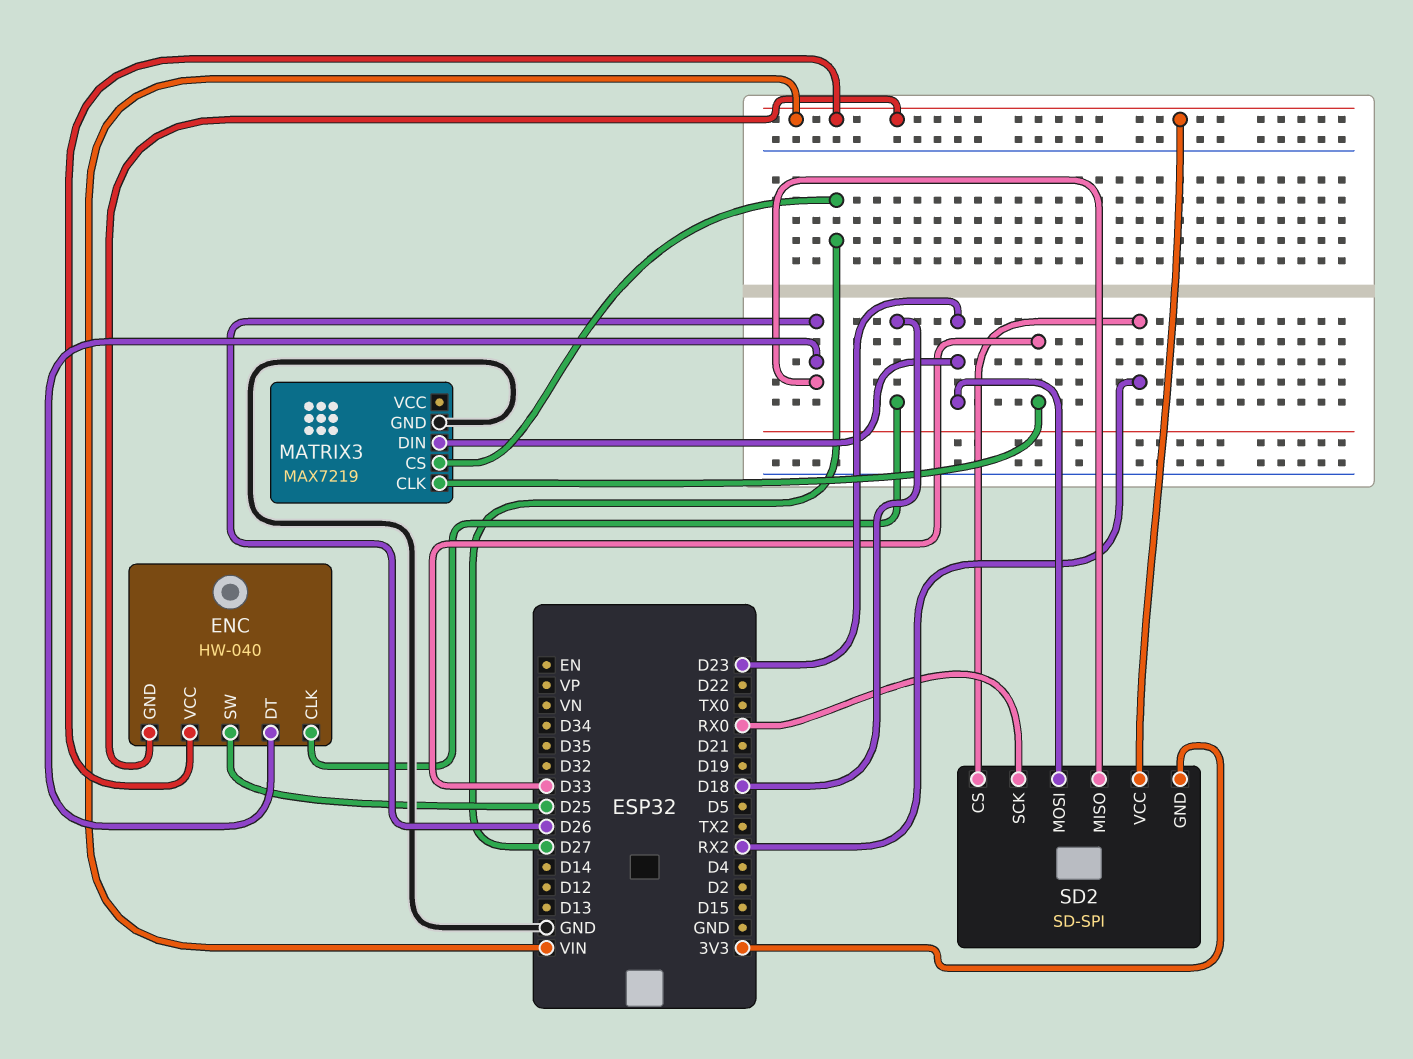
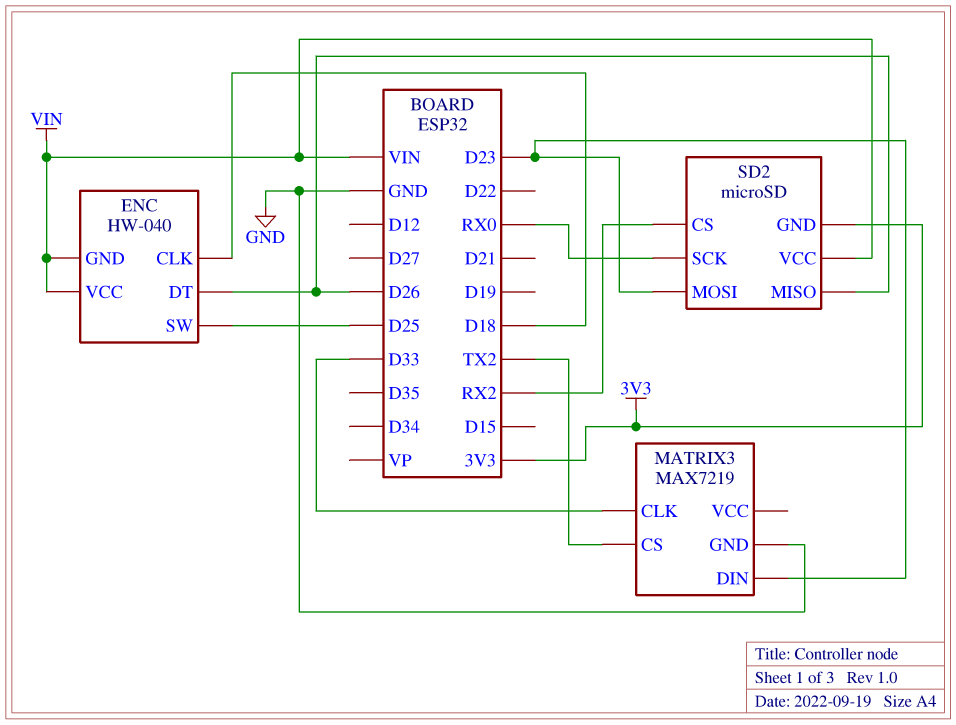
MATRIX3 pin CS: D27 -> TX2
SD2: SD-SPI -> microSD

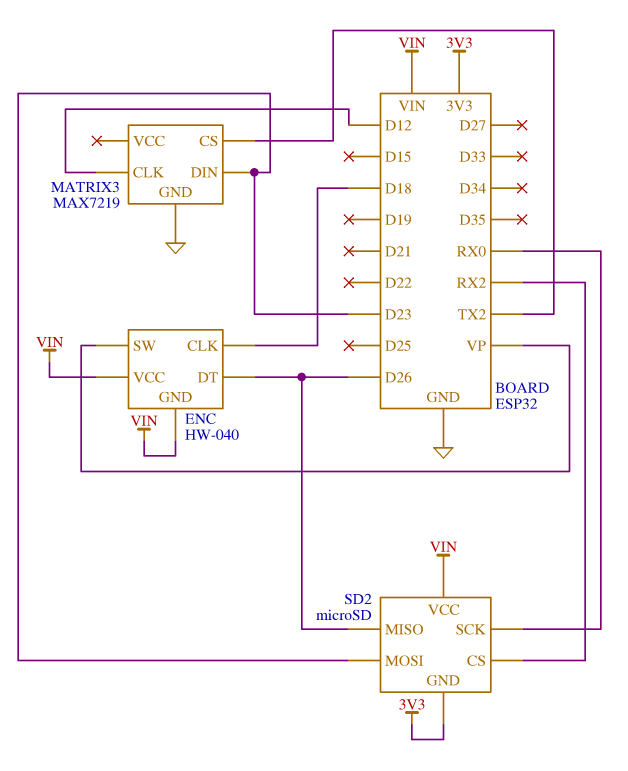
ENC pin SW: D25 -> VP
MATRIX3 pin CLK: D33 -> D12

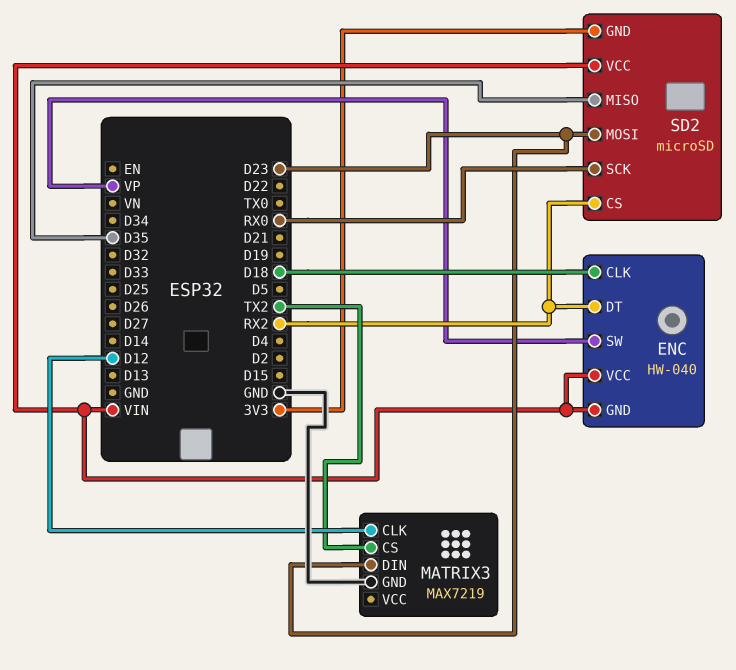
ENC pin DT: D26 -> RX2
SD2 pin MISO: D26 -> D35

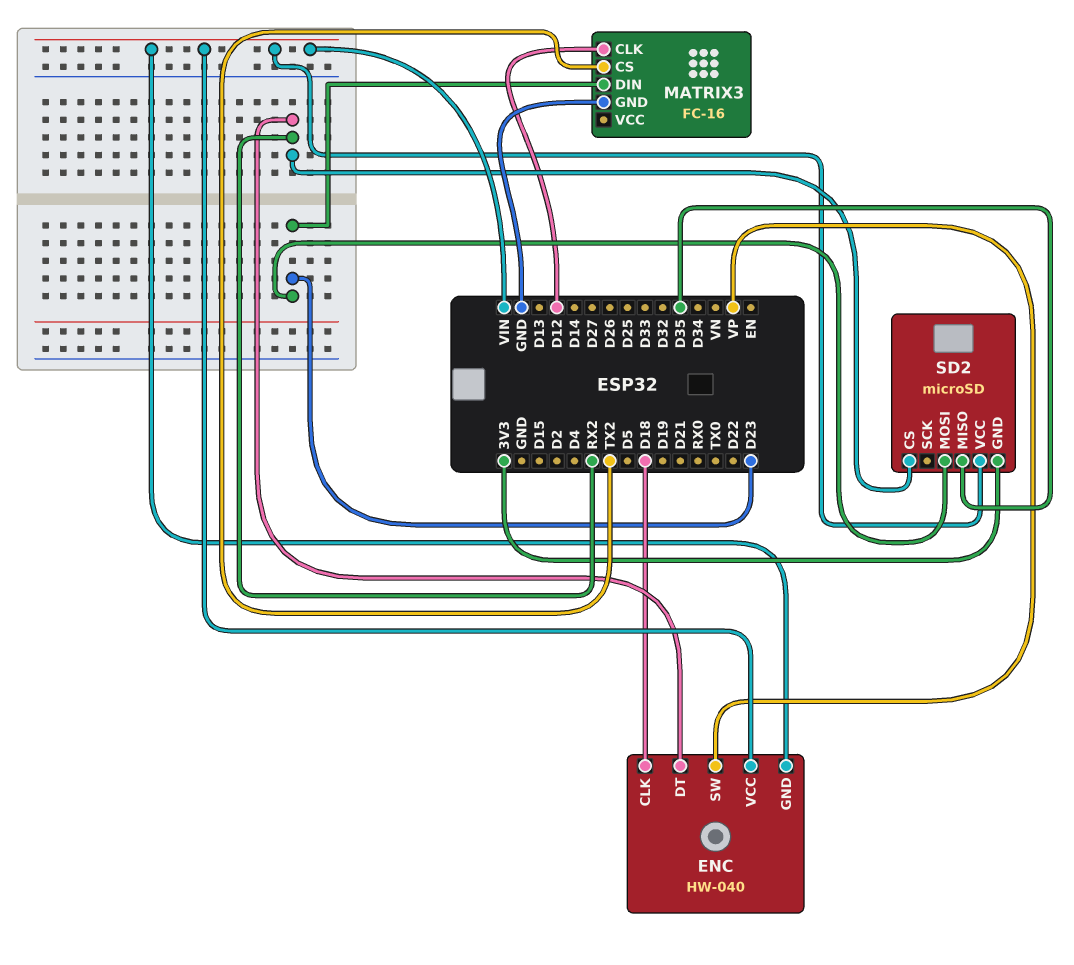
MATRIX3: MAX7219 -> FC-16
SD2 pin SCK: RX0 -> none

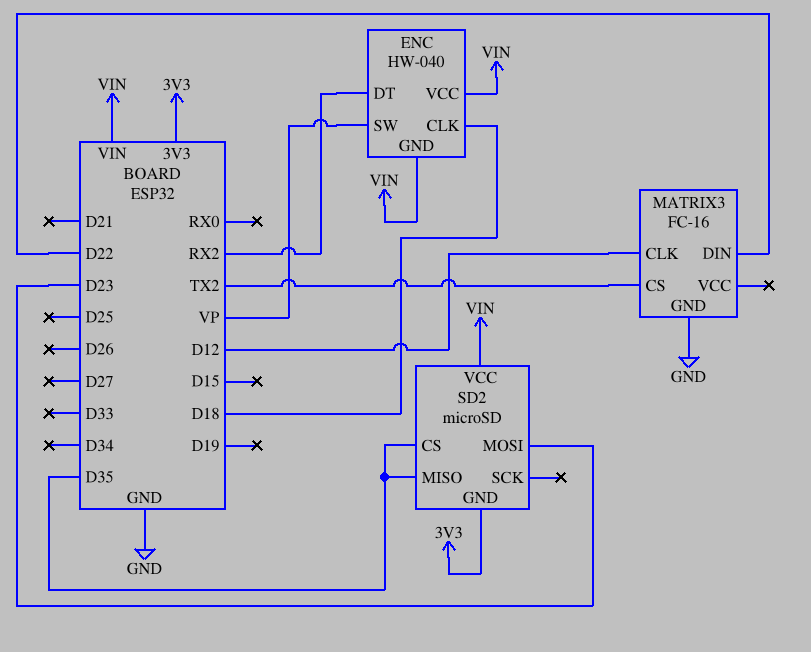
MATRIX3 pin DIN: D23 -> D22
SD2 pin CS: RX2 -> D35

